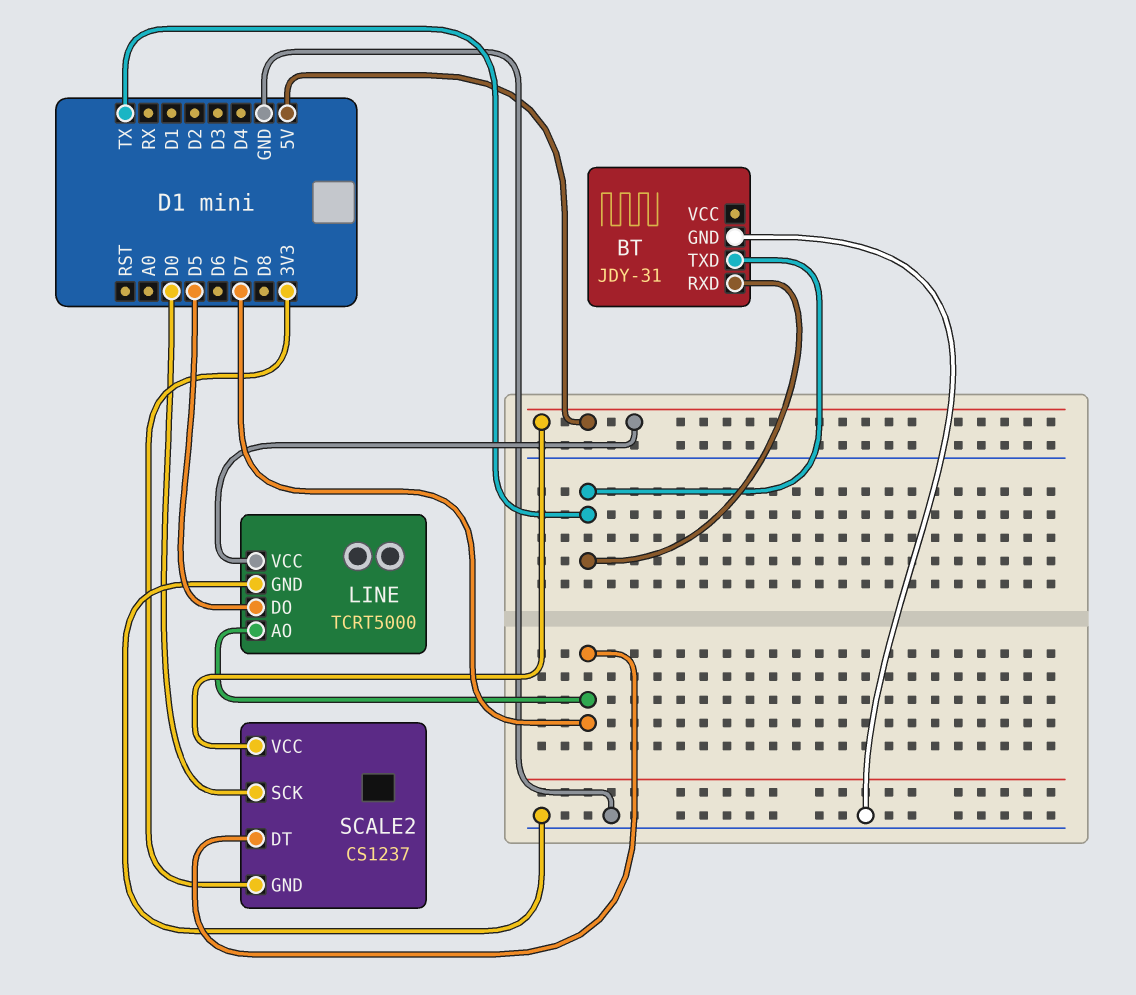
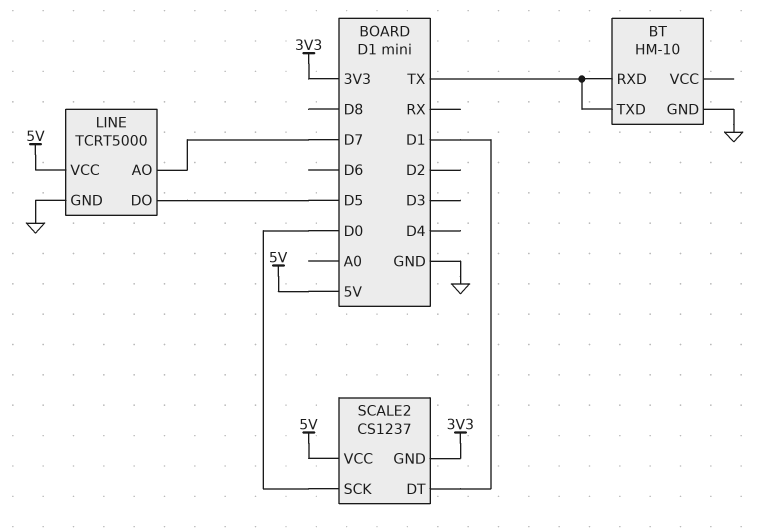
BT: JDY-31 -> HM-10
SCALE2 pin DT: D7 -> D1

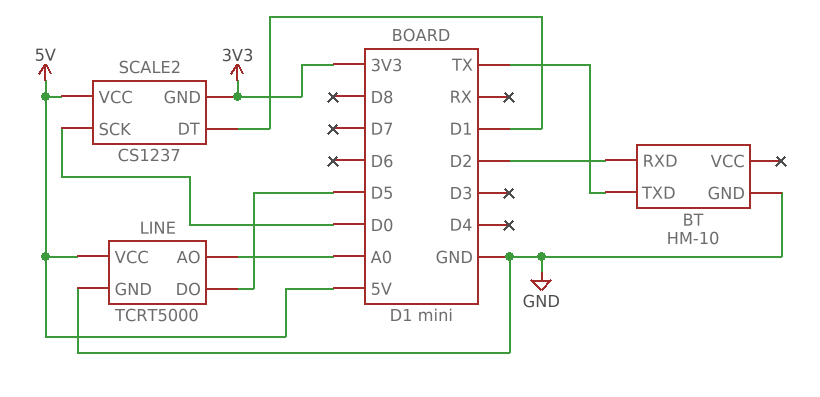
BT pin RXD: TX -> D2
LINE pin AO: D7 -> A0

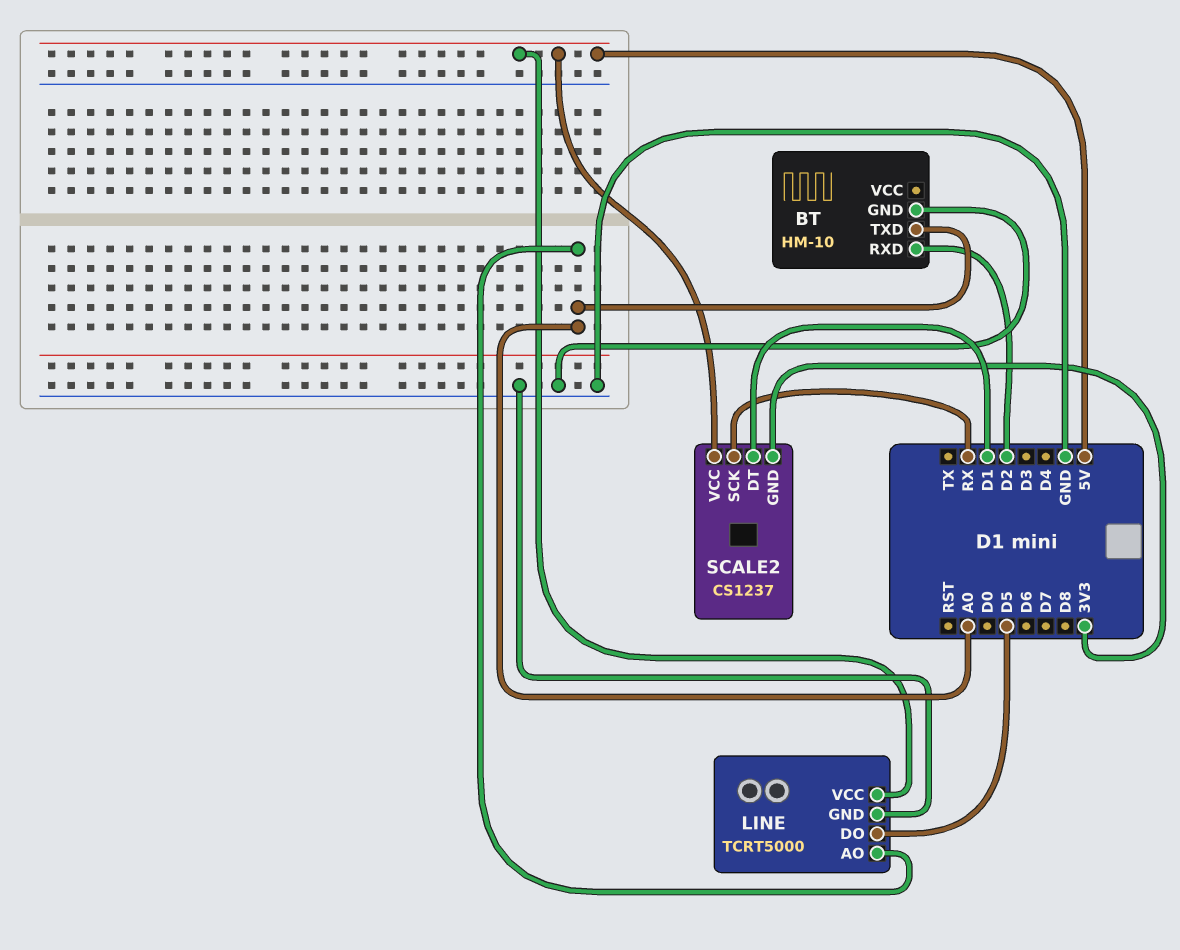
BT pin TXD: TX -> A0
SCALE2 pin SCK: D0 -> RX

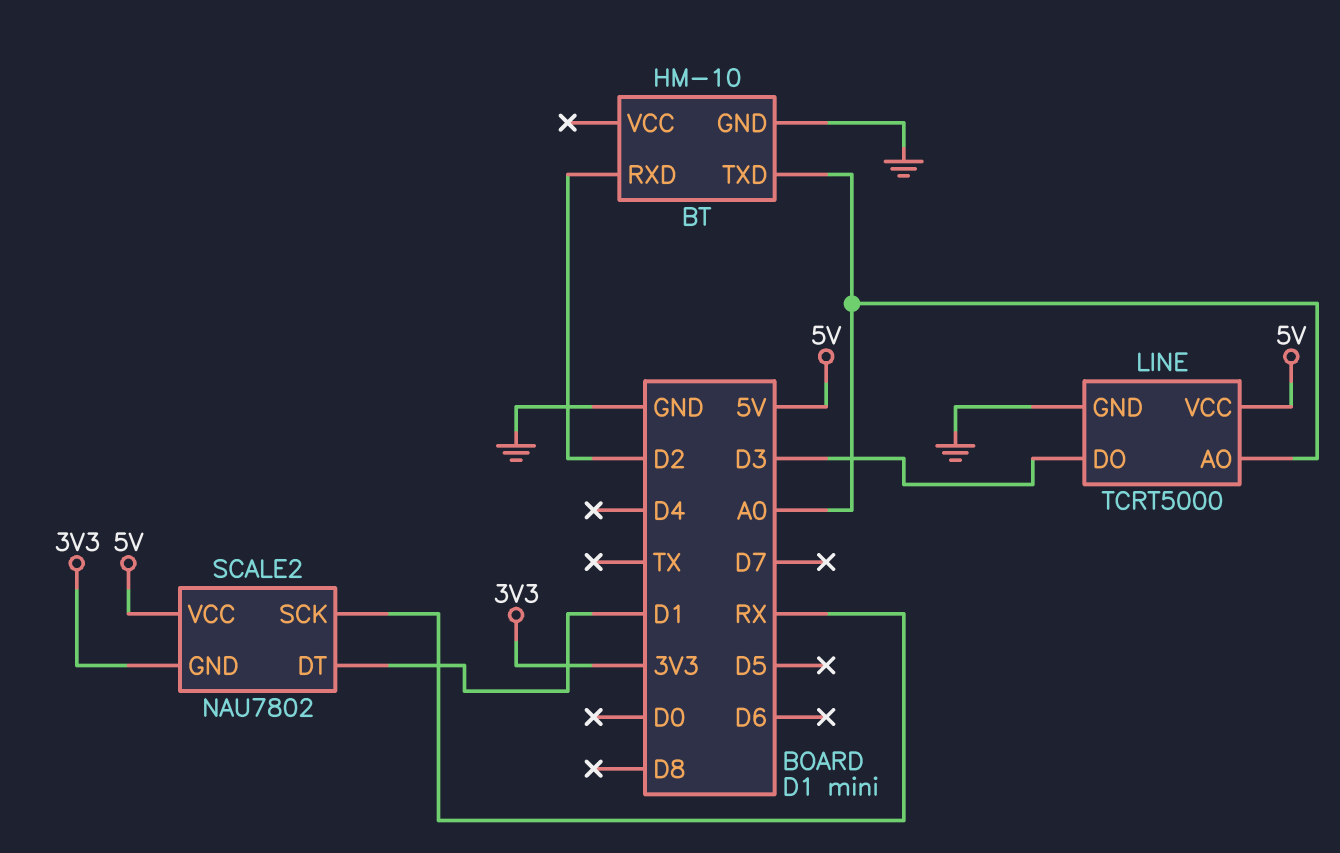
LINE pin DO: D5 -> D3
SCALE2: CS1237 -> NAU7802

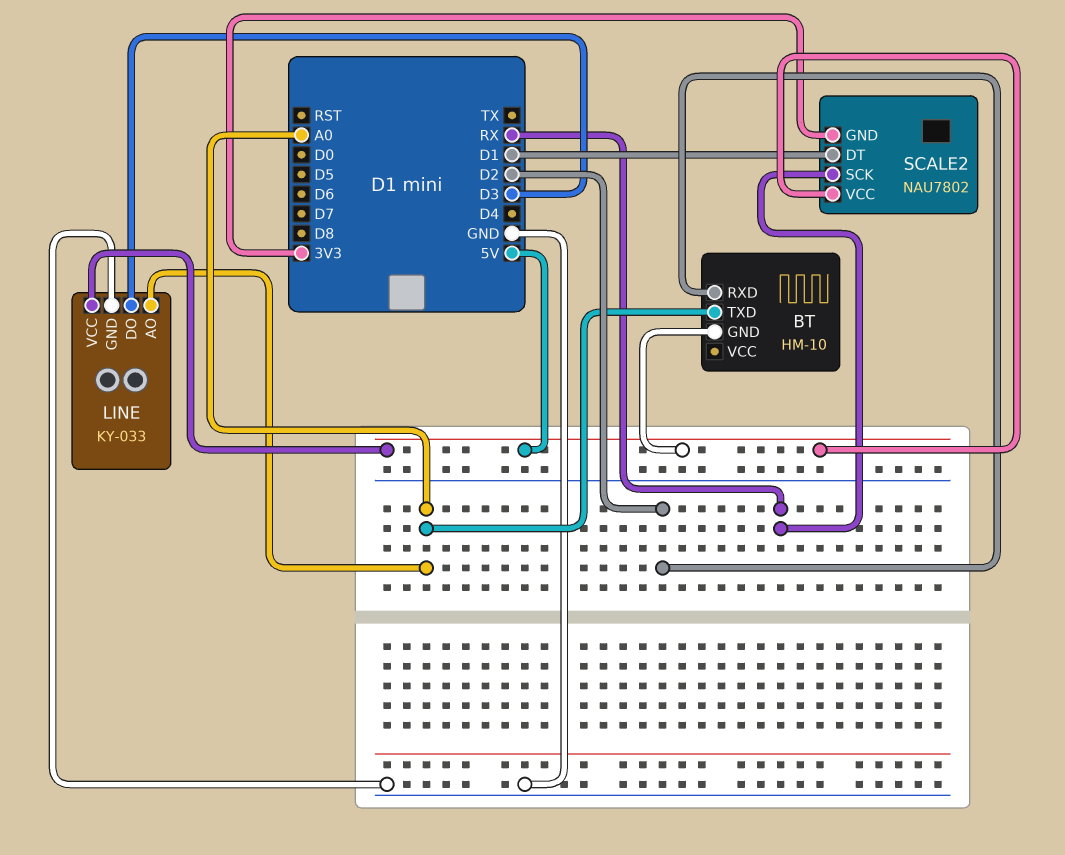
BT pin GND: GND -> 5V
LINE: TCRT5000 -> KY-033

